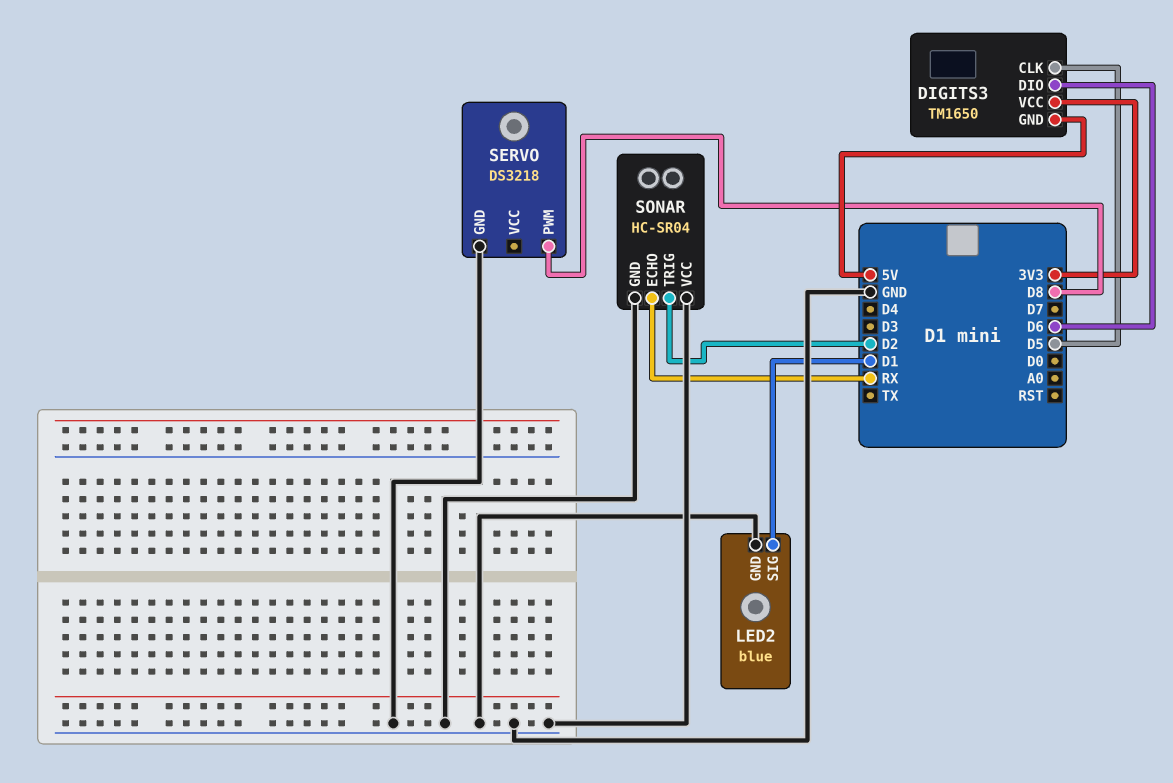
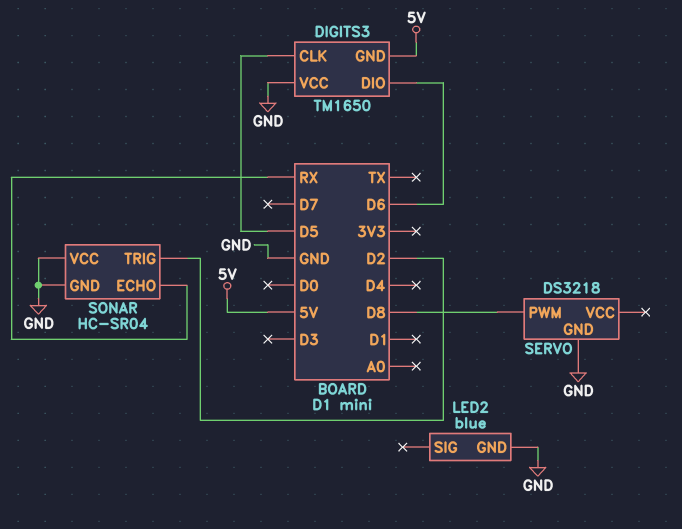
DIGITS3 pin VCC: 3V3 -> GND
LED2 pin SIG: D1 -> none

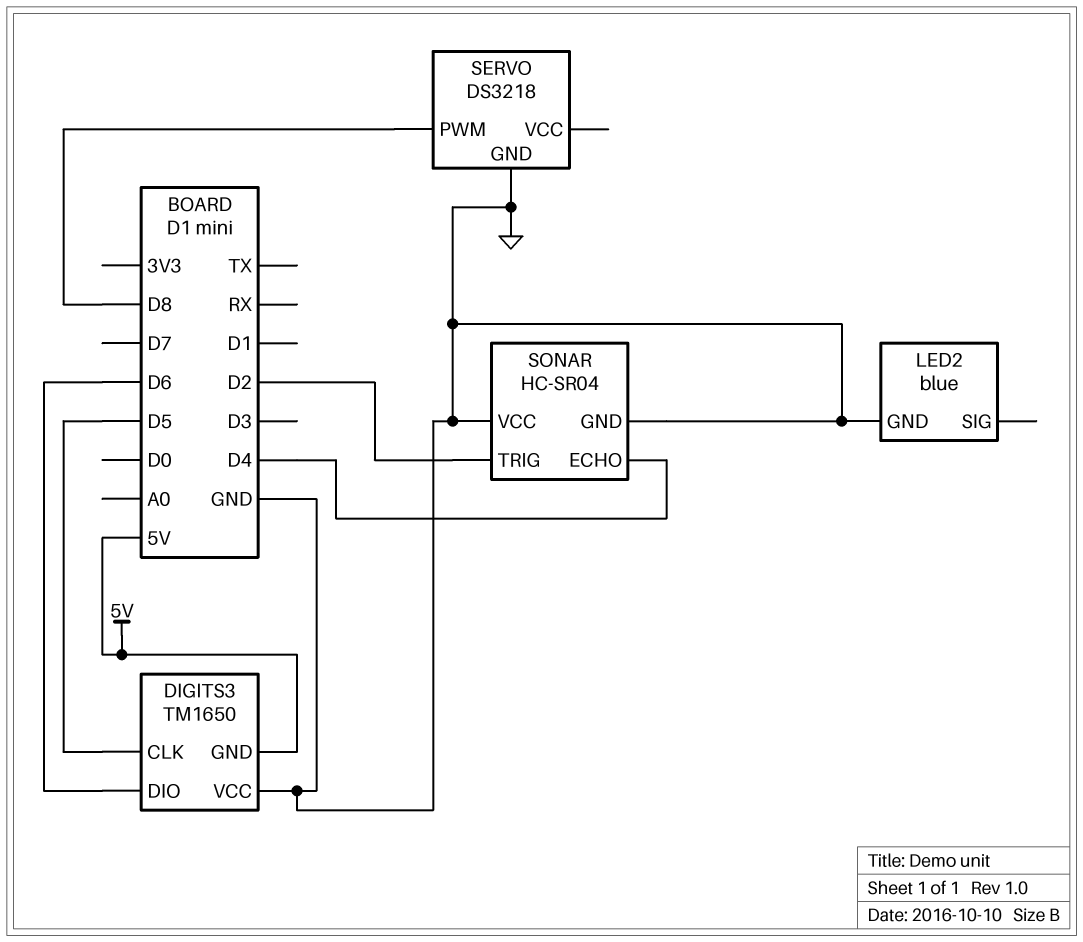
SONAR pin ECHO: RX -> D4

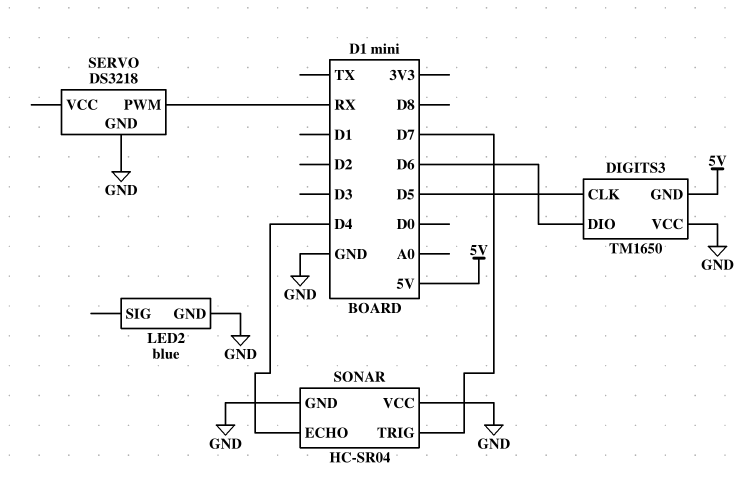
SERVO pin PWM: D8 -> RX
SONAR pin TRIG: D2 -> D7

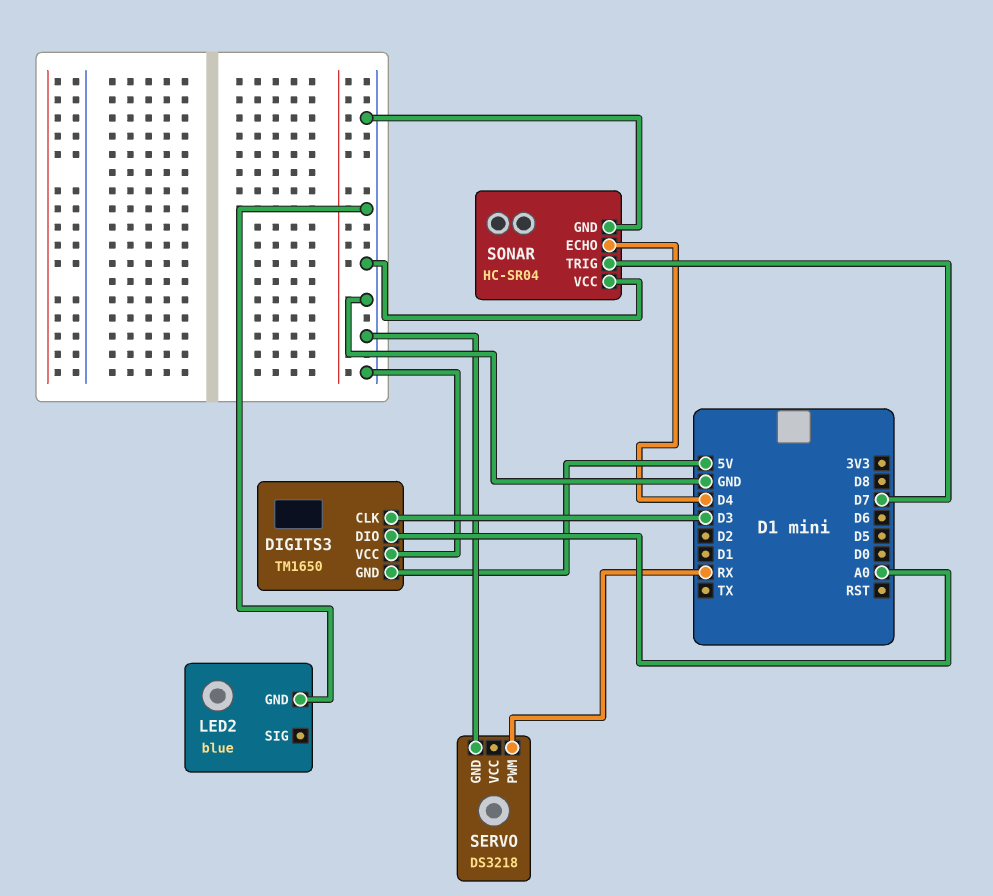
DIGITS3 pin CLK: D5 -> D3
DIGITS3 pin DIO: D6 -> A0

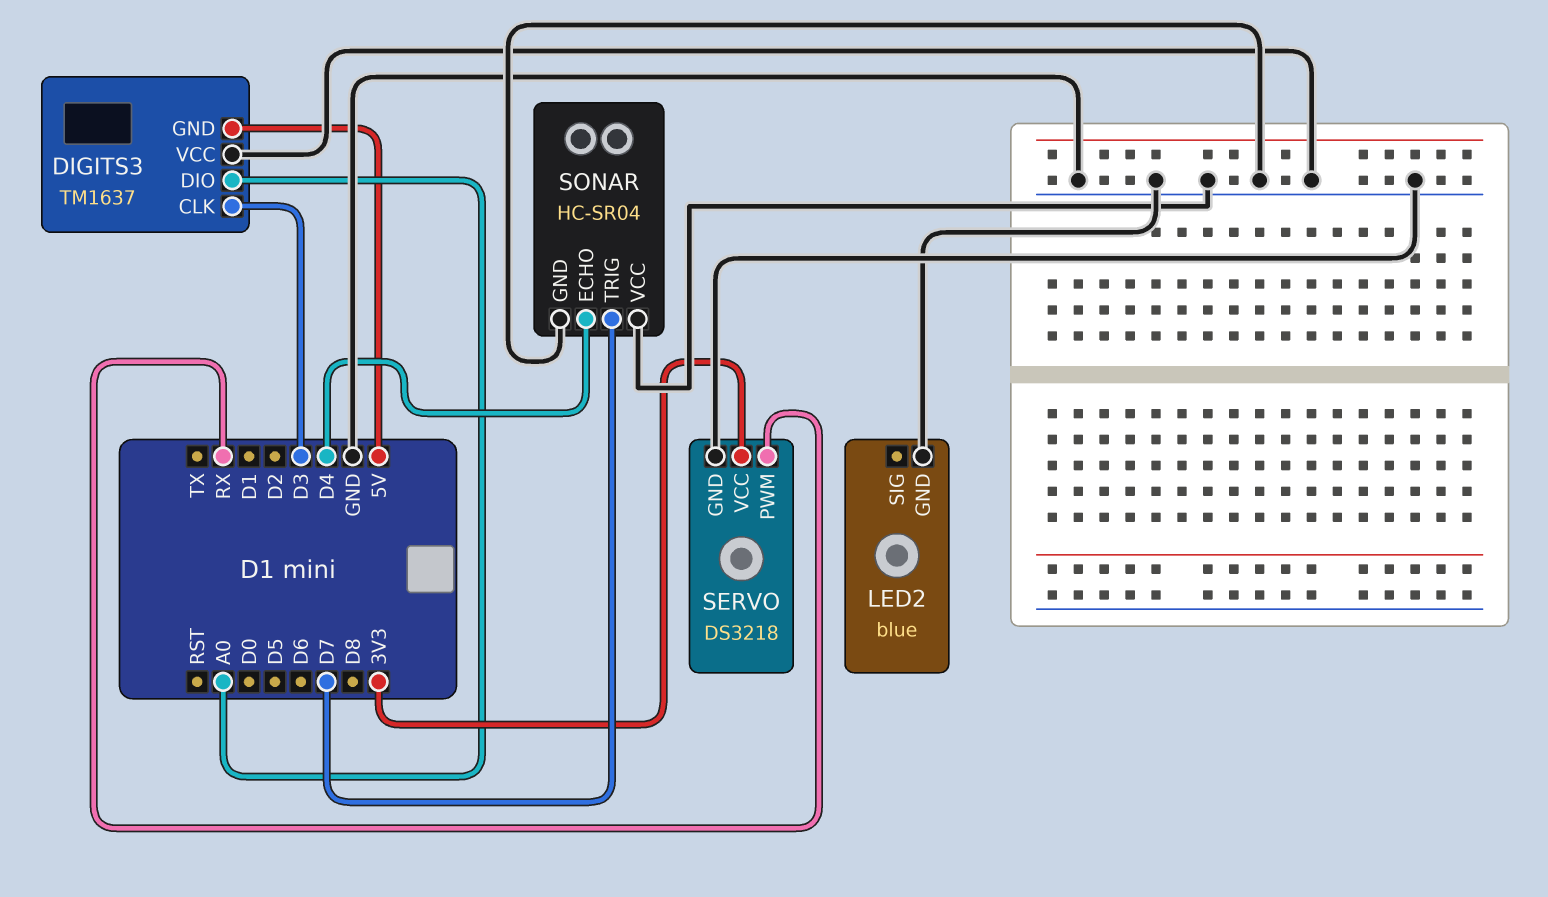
DIGITS3: TM1650 -> TM1637
SERVO pin VCC: none -> 3V3

